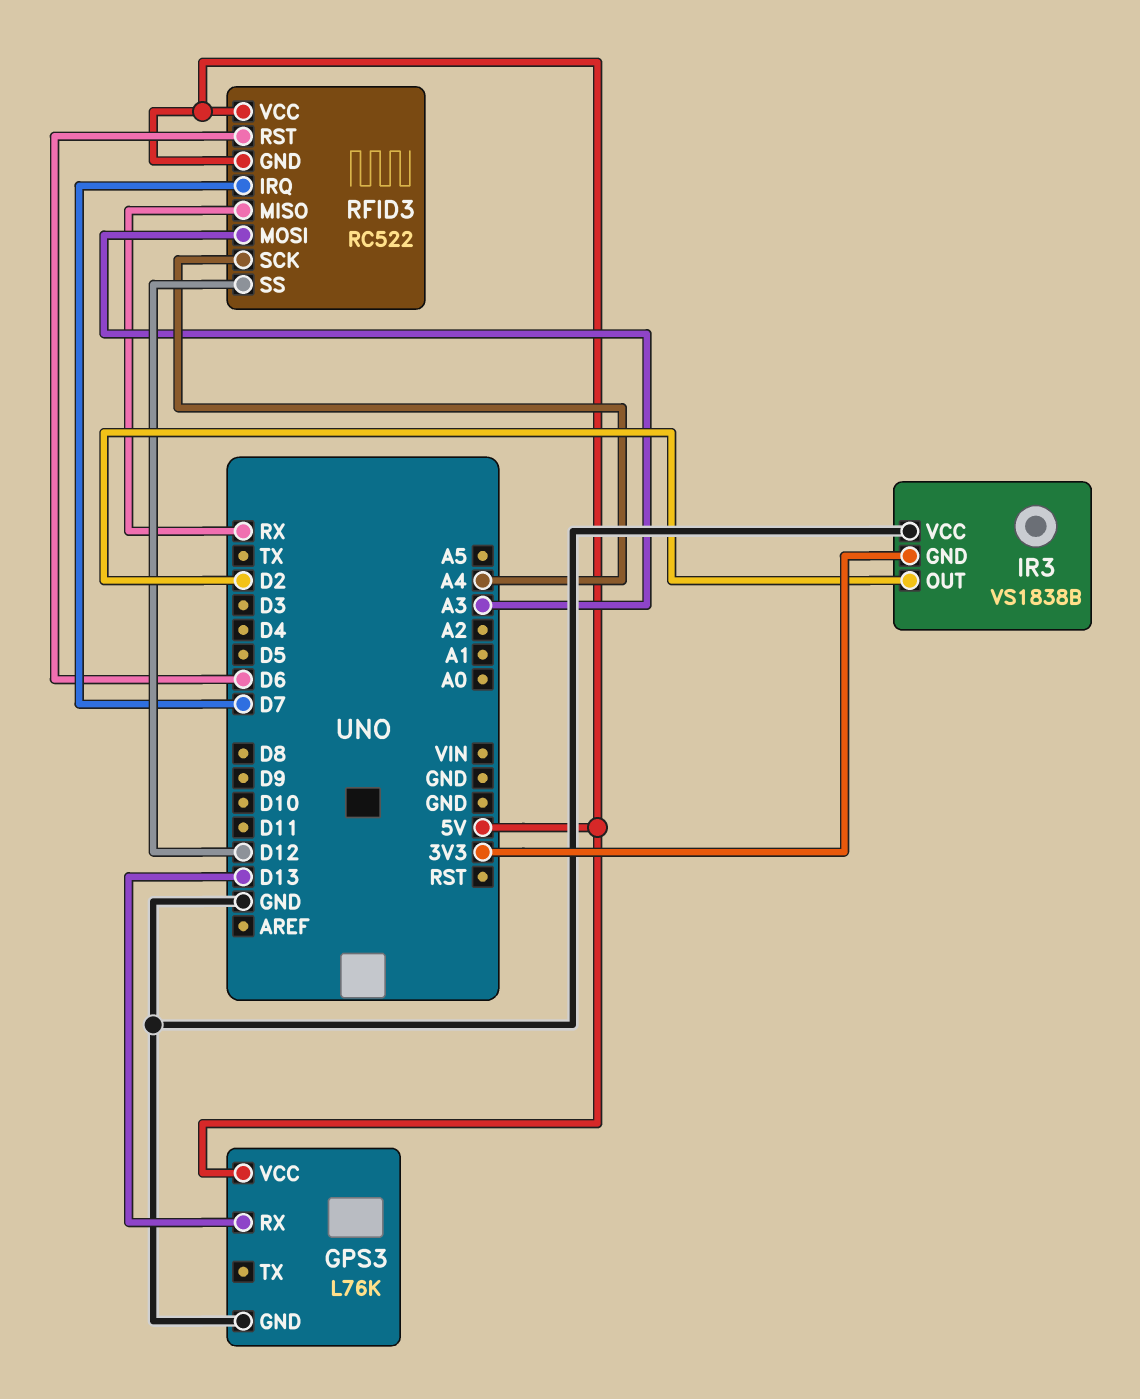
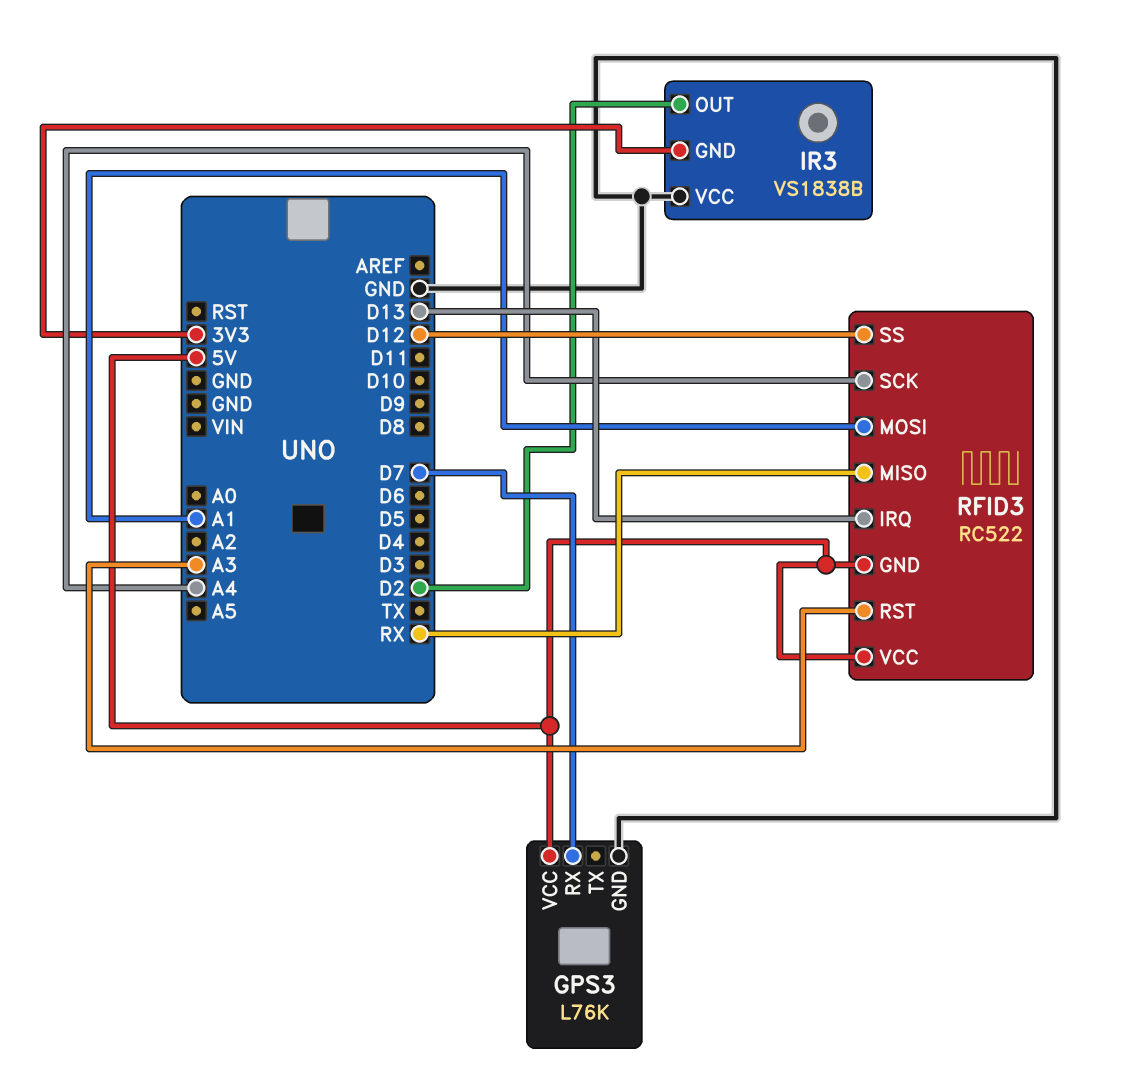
GPS3 pin RX: D13 -> D7
RFID3 pin IRQ: D7 -> D13
RFID3 pin MOSI: A3 -> A1
RFID3 pin RST: D6 -> A3

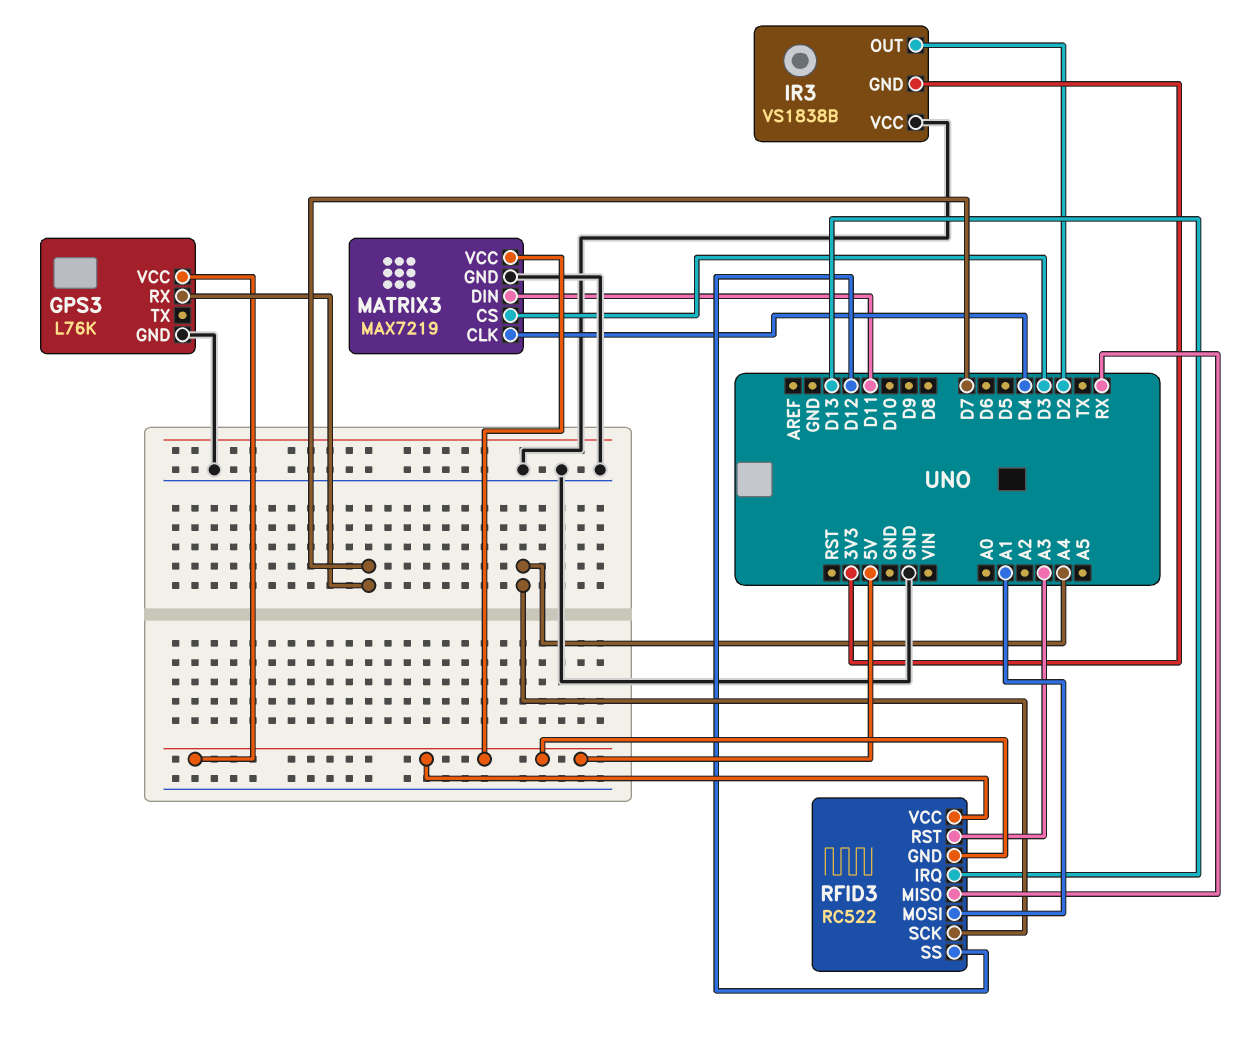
MATRIX3: none -> MAX7219
MATRIX3 pin CLK: none -> D4
MATRIX3 pin CS: none -> D3
MATRIX3 pin DIN: none -> D11
MATRIX3 pin GND: none -> GND
MATRIX3 pin VCC: none -> 5V

